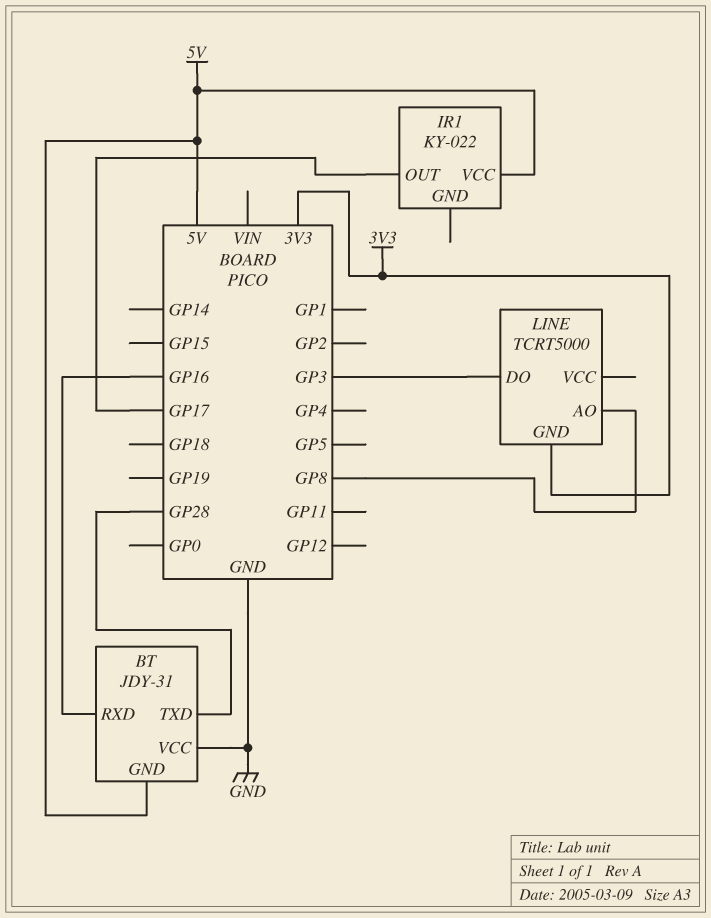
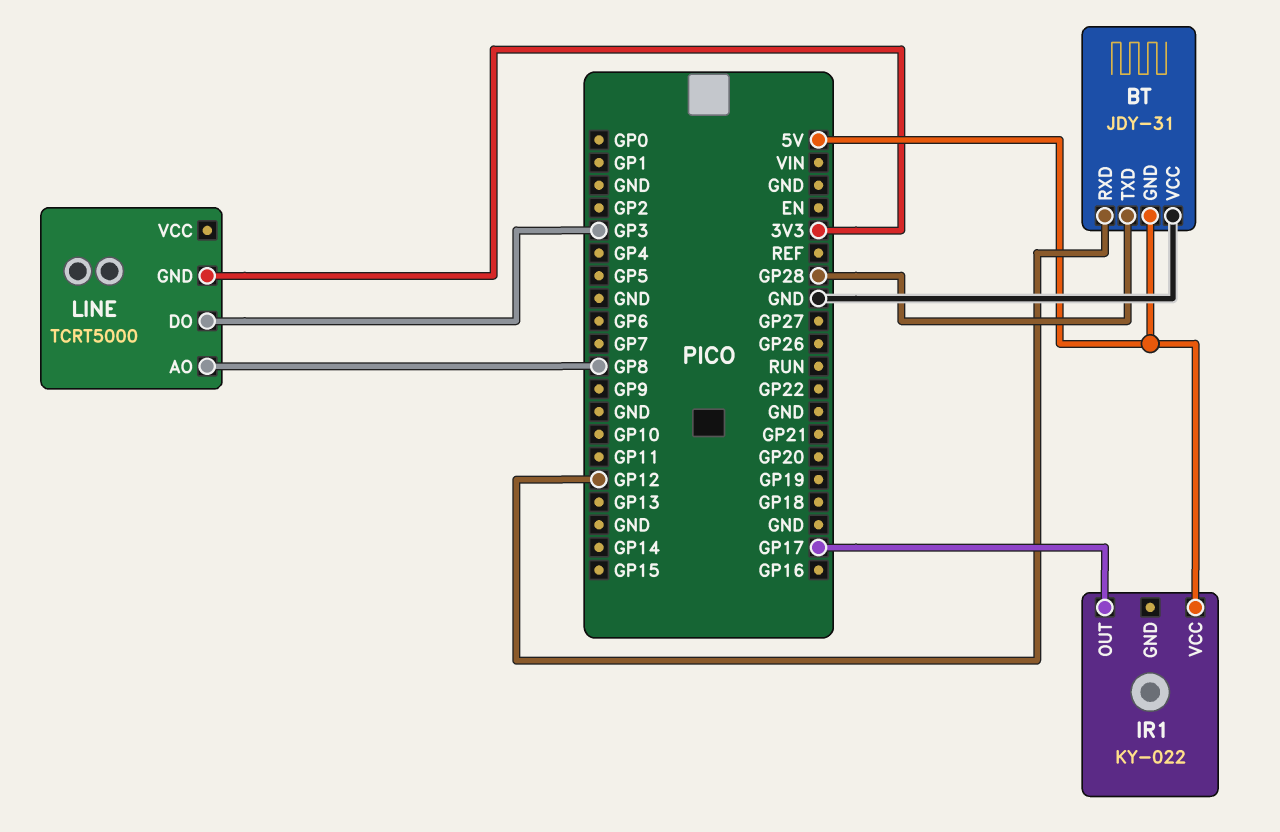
BT pin RXD: GP16 -> GP12

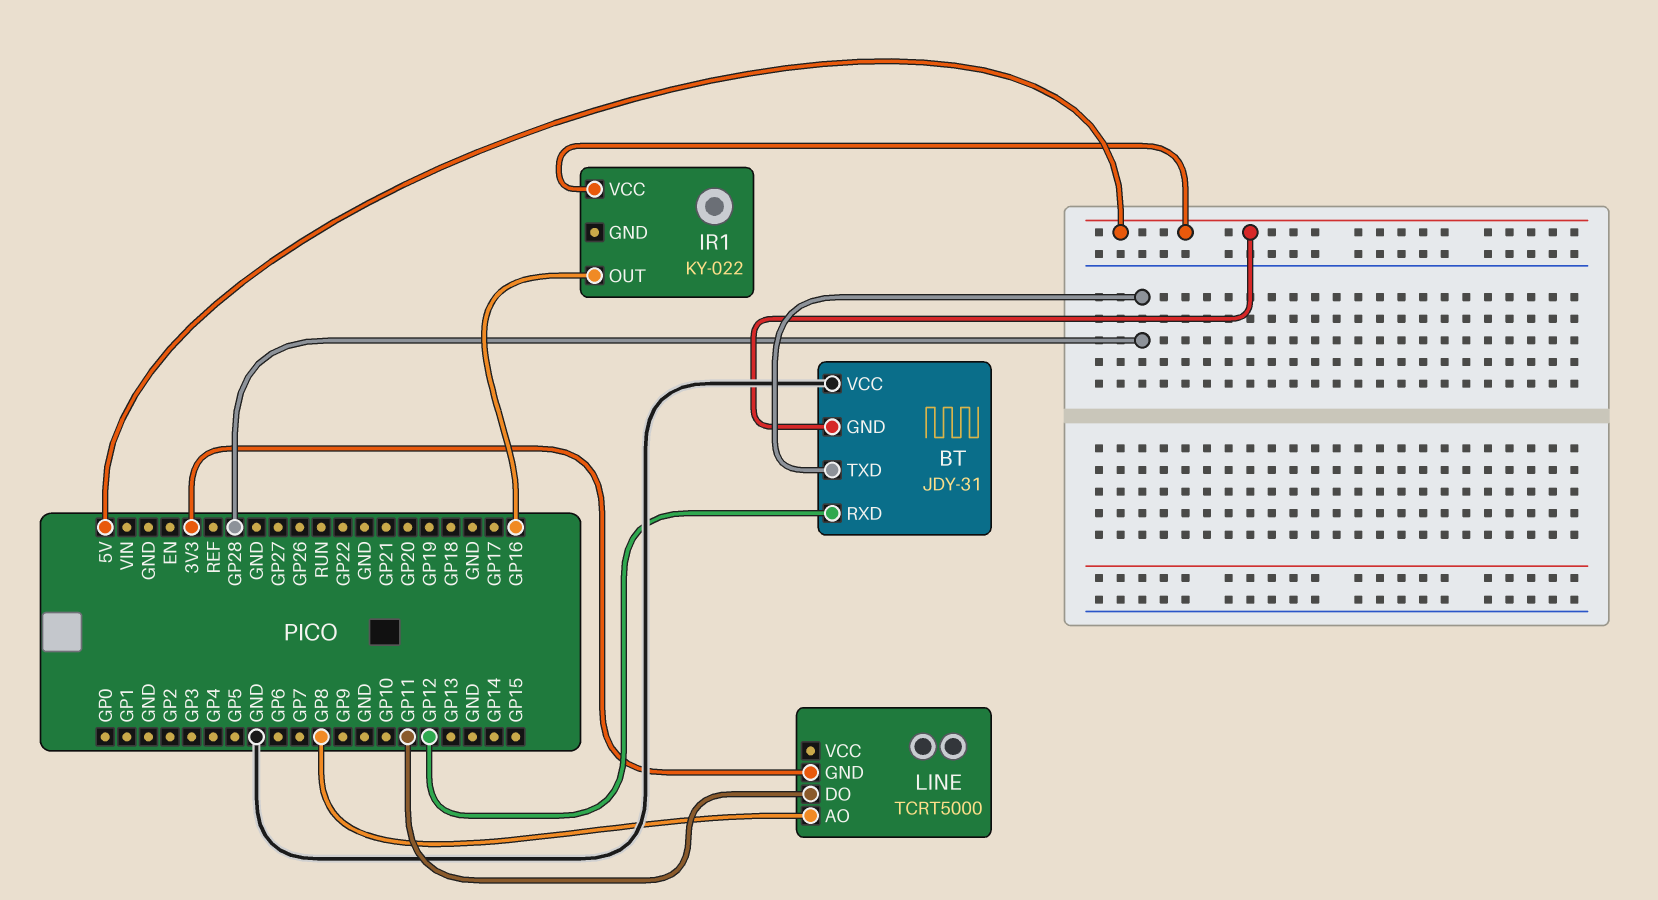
IR1 pin OUT: GP17 -> GP16
LINE pin DO: GP3 -> GP11

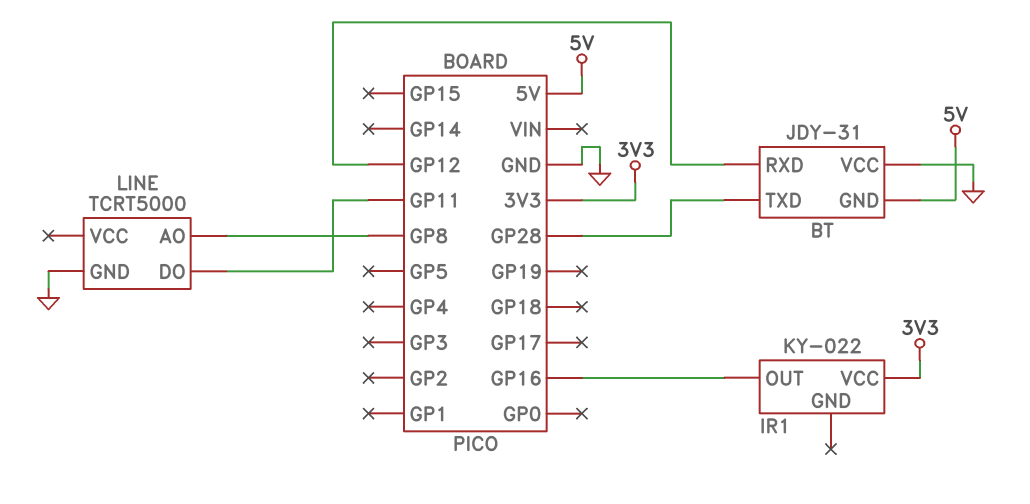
IR1 pin VCC: 5V -> 3V3
LINE pin GND: 3V3 -> GND

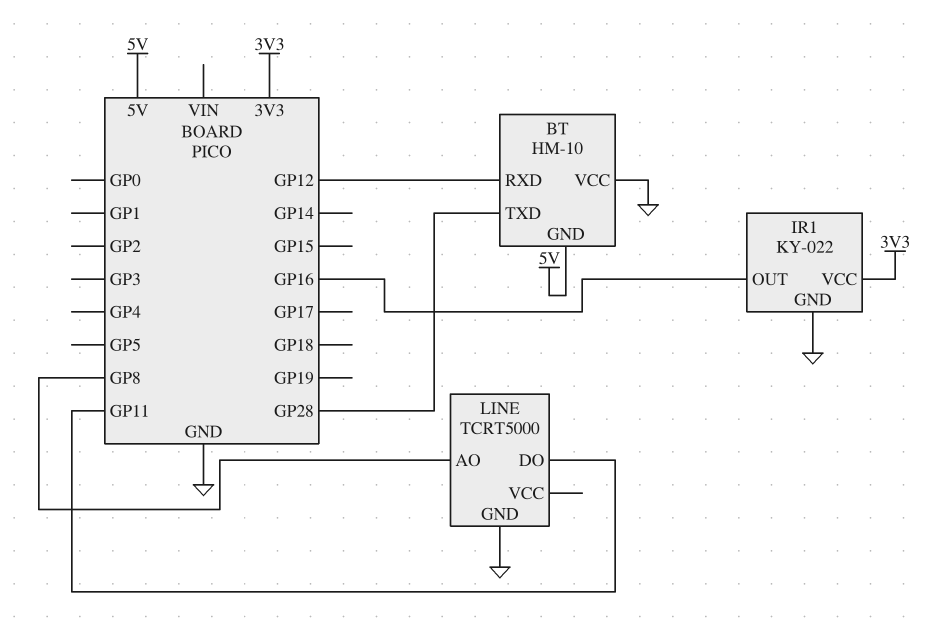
BT: JDY-31 -> HM-10
IR1 pin GND: none -> GND

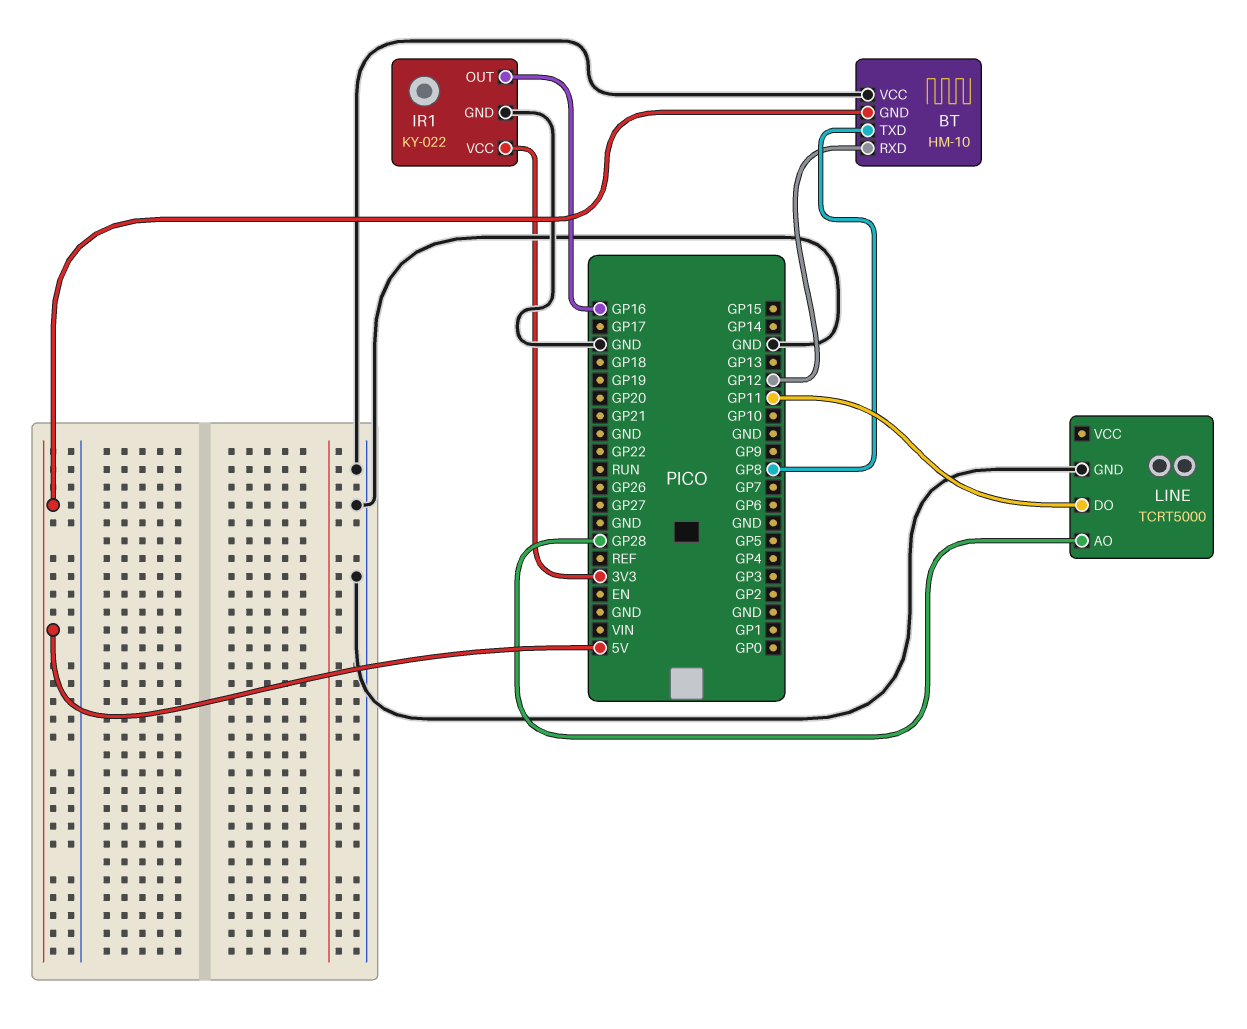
BT pin TXD: GP28 -> GP8
LINE pin AO: GP8 -> GP28

